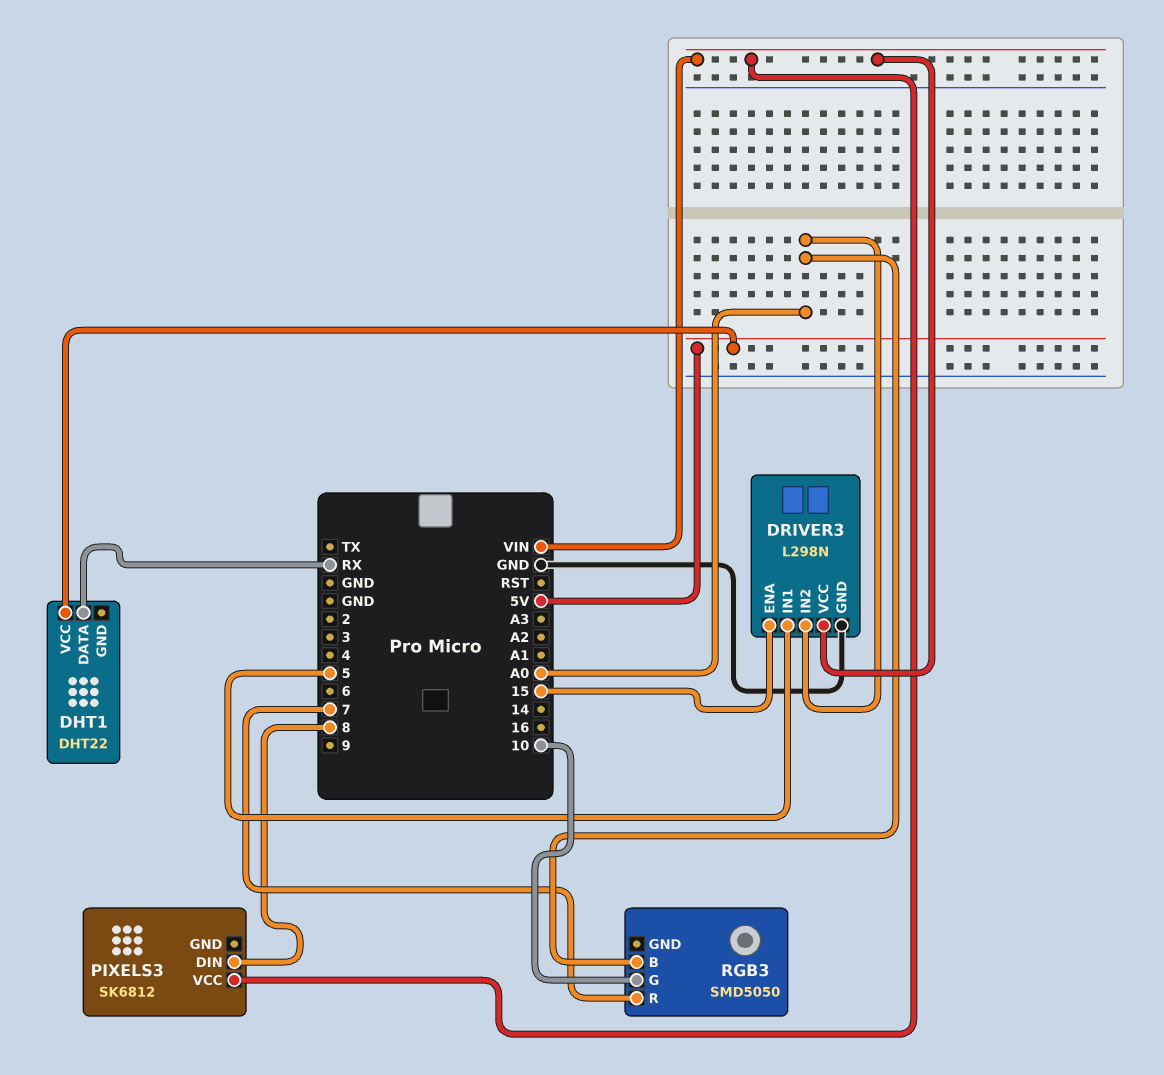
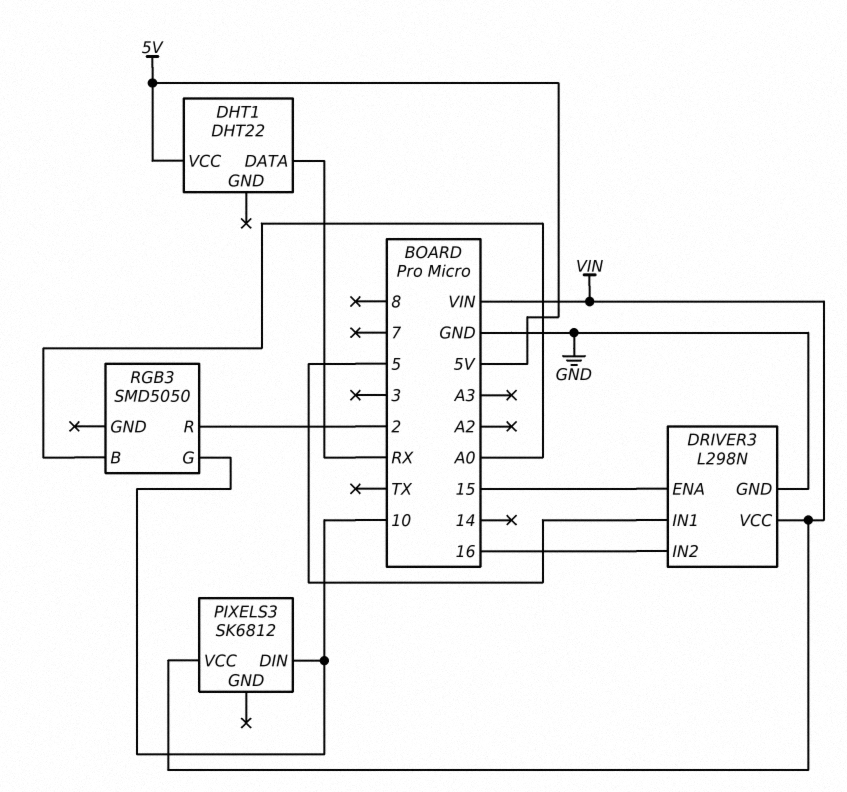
DRIVER3 pin IN2: A0 -> 16
PIXELS3 pin DIN: 8 -> 10
RGB3 pin R: 7 -> 2

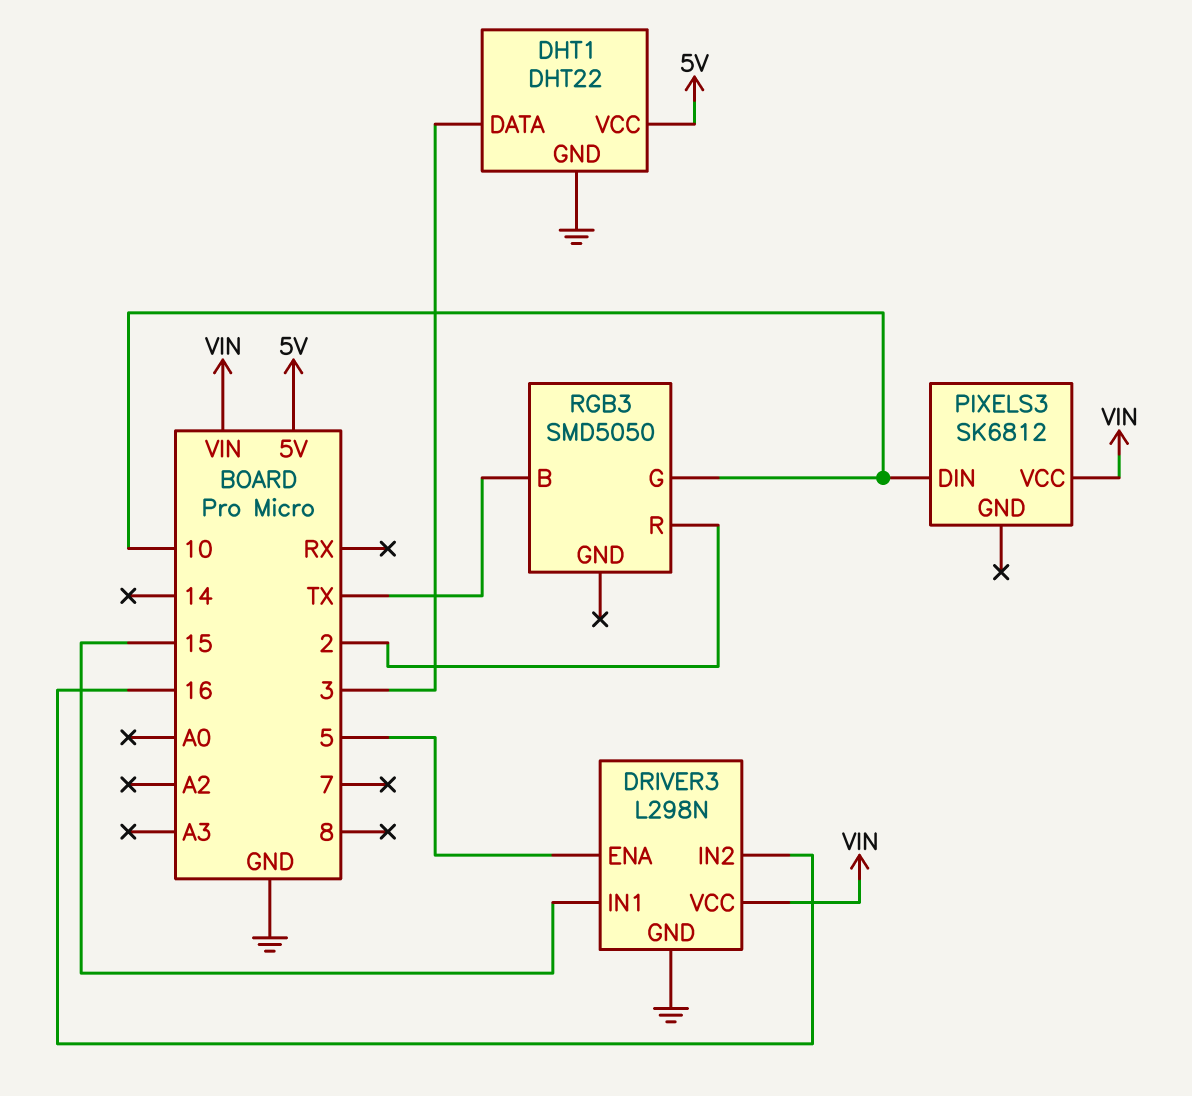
DHT1 pin DATA: RX -> 3
DHT1 pin GND: none -> GND
DRIVER3 pin ENA: 15 -> 5
DRIVER3 pin IN1: 5 -> 15
RGB3 pin B: A0 -> TX

